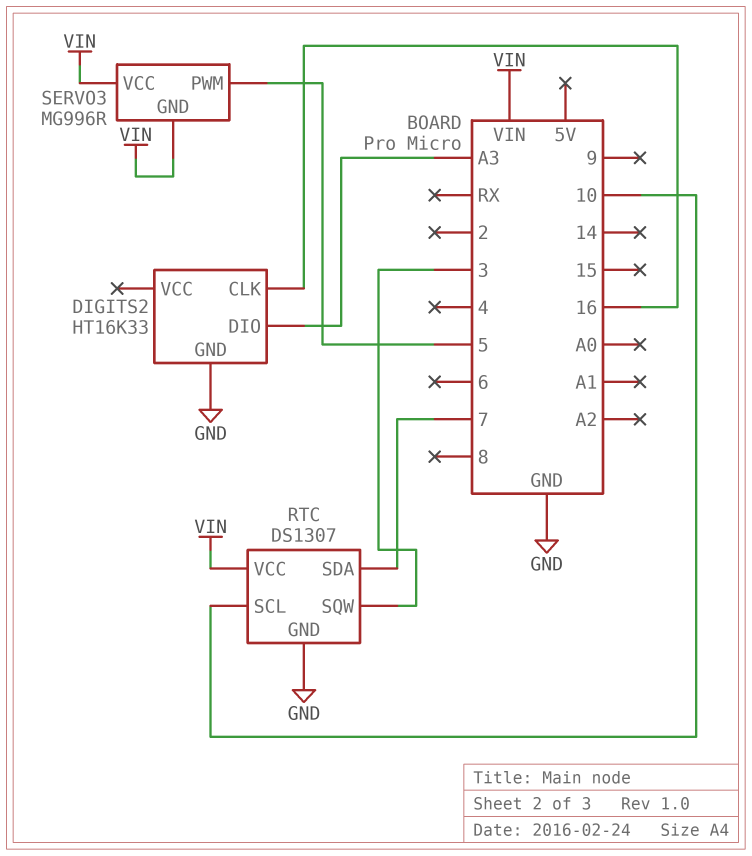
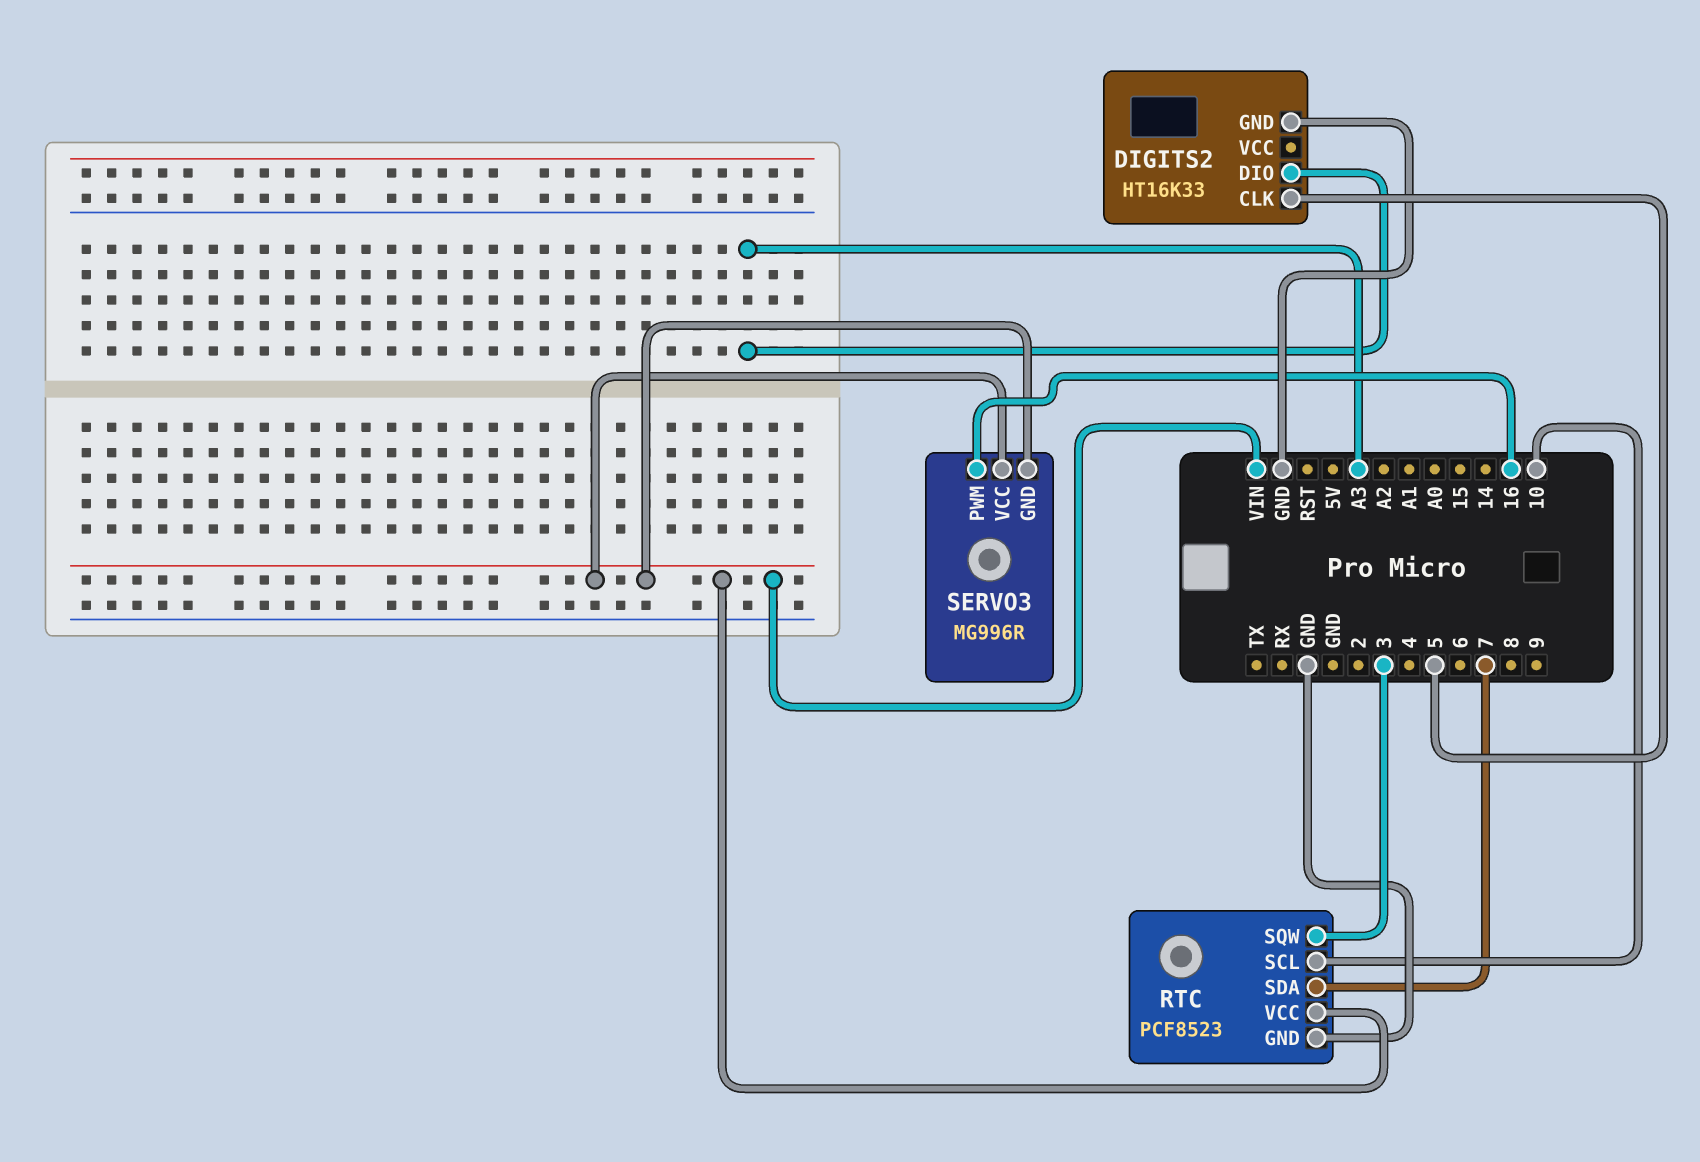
DIGITS2 pin CLK: 16 -> 5
RTC: DS1307 -> PCF8523
SERVO3 pin PWM: 5 -> 16

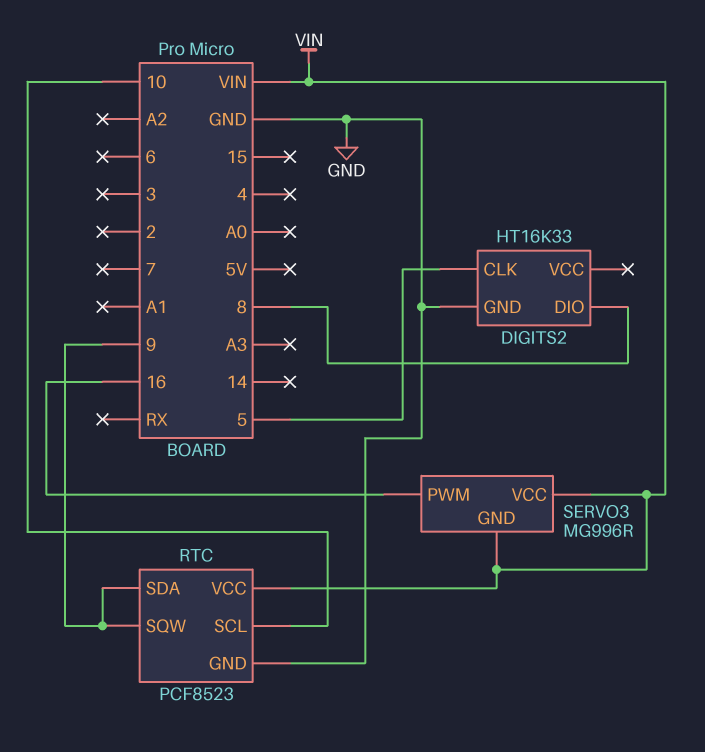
DIGITS2 pin DIO: A3 -> 8
RTC pin SDA: 7 -> 9
RTC pin SQW: 3 -> 9

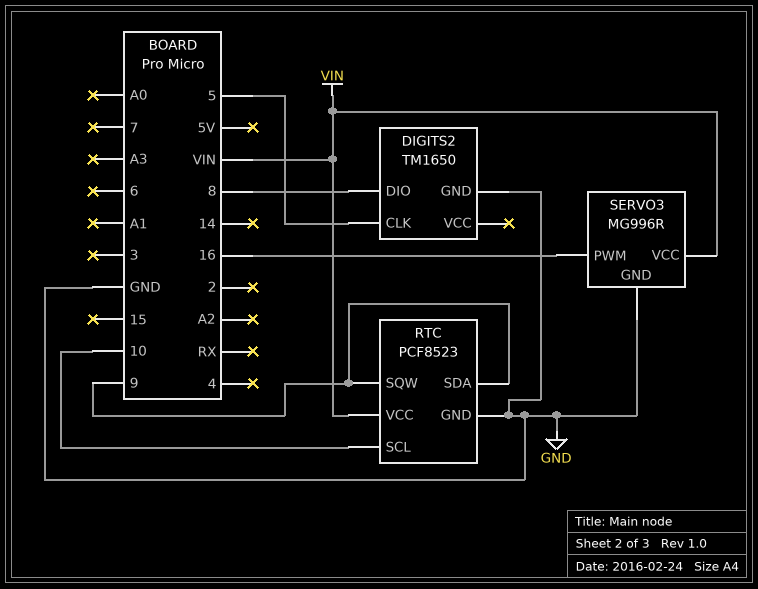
DIGITS2: HT16K33 -> TM1650
SERVO3 pin GND: VIN -> GND

